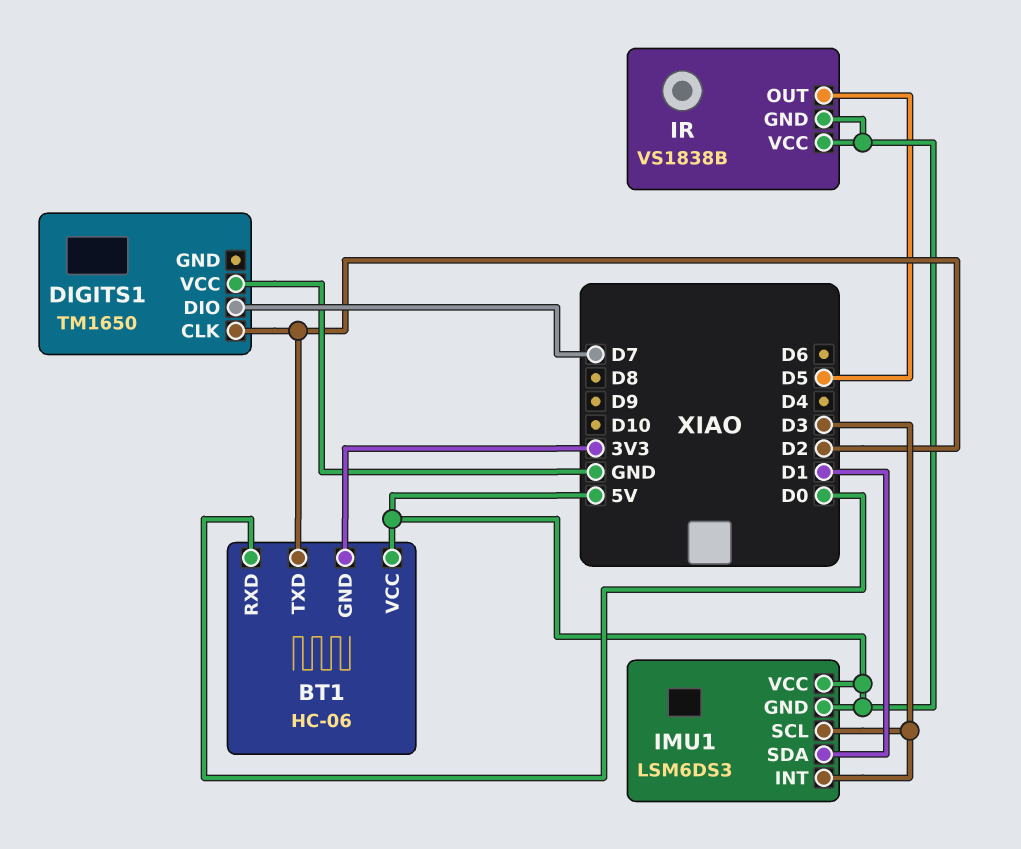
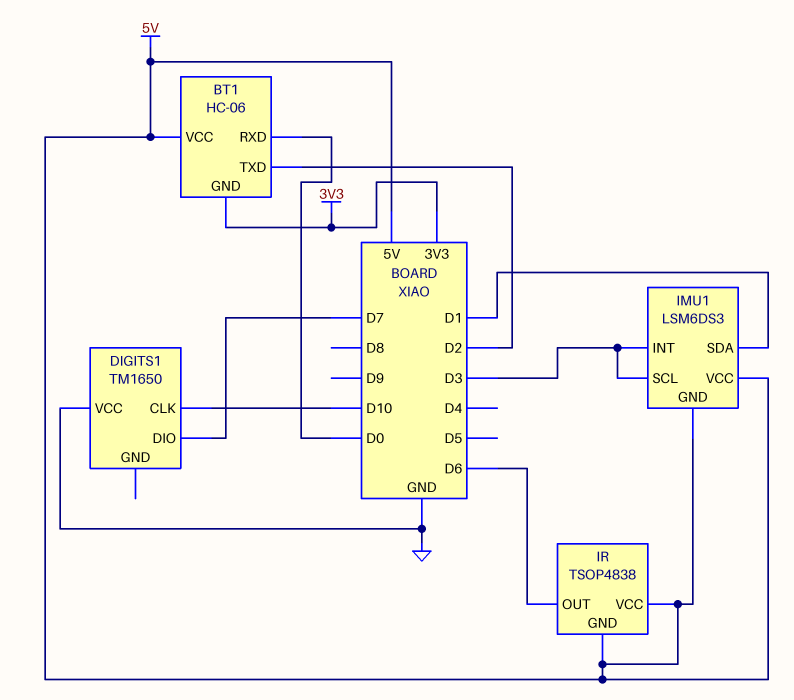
DIGITS1 pin CLK: D2 -> D10
IR: VS1838B -> TSOP4838
IR pin OUT: D5 -> D6

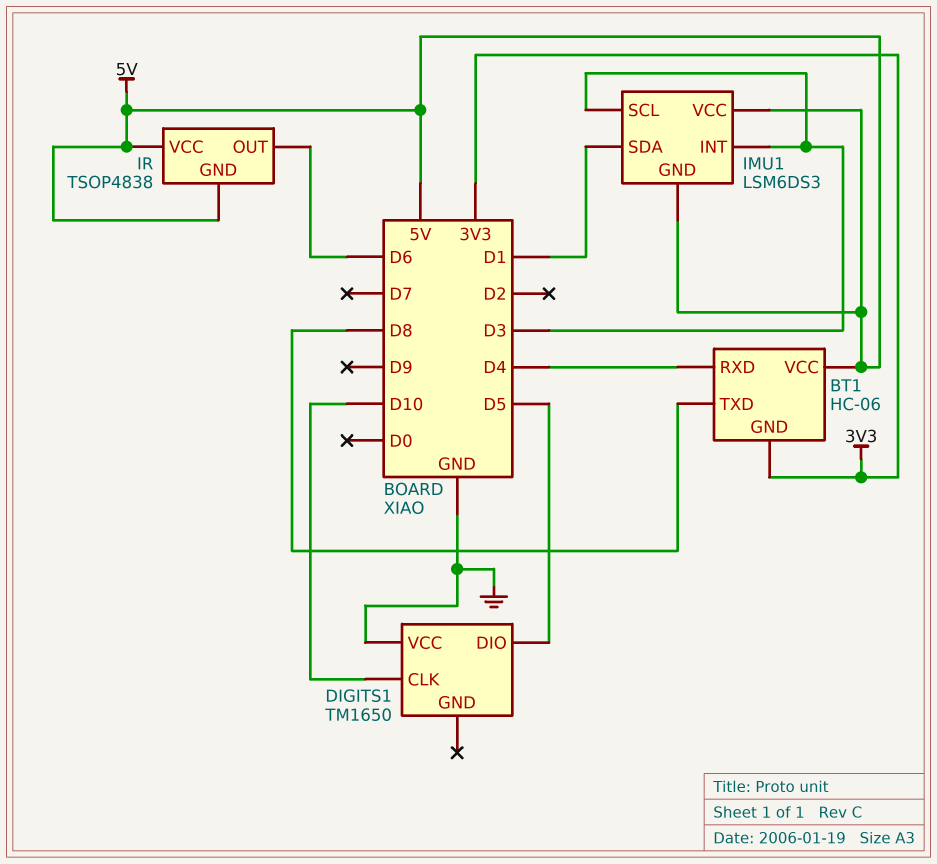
BT1 pin RXD: D0 -> D4
BT1 pin TXD: D2 -> D8
DIGITS1 pin DIO: D7 -> D5

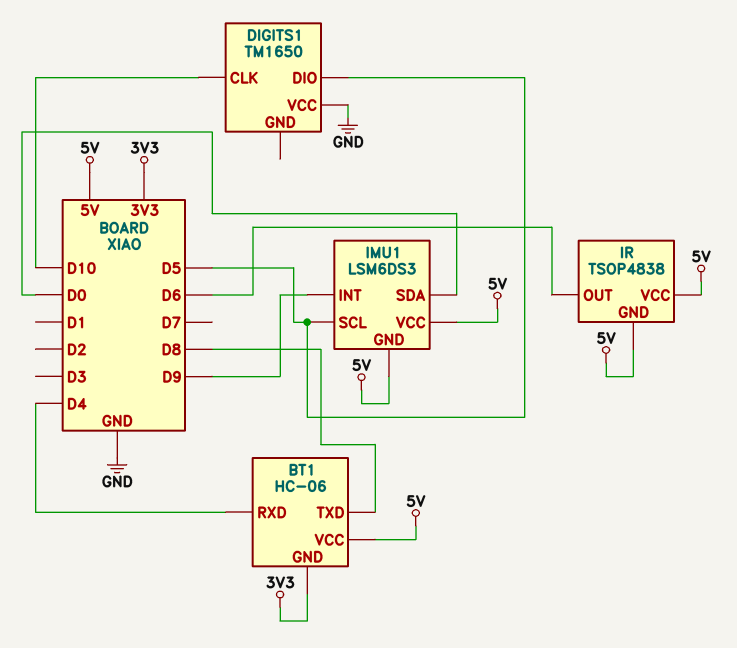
IMU1 pin INT: D3 -> D9
IMU1 pin SCL: D3 -> D5
IMU1 pin SDA: D1 -> D0

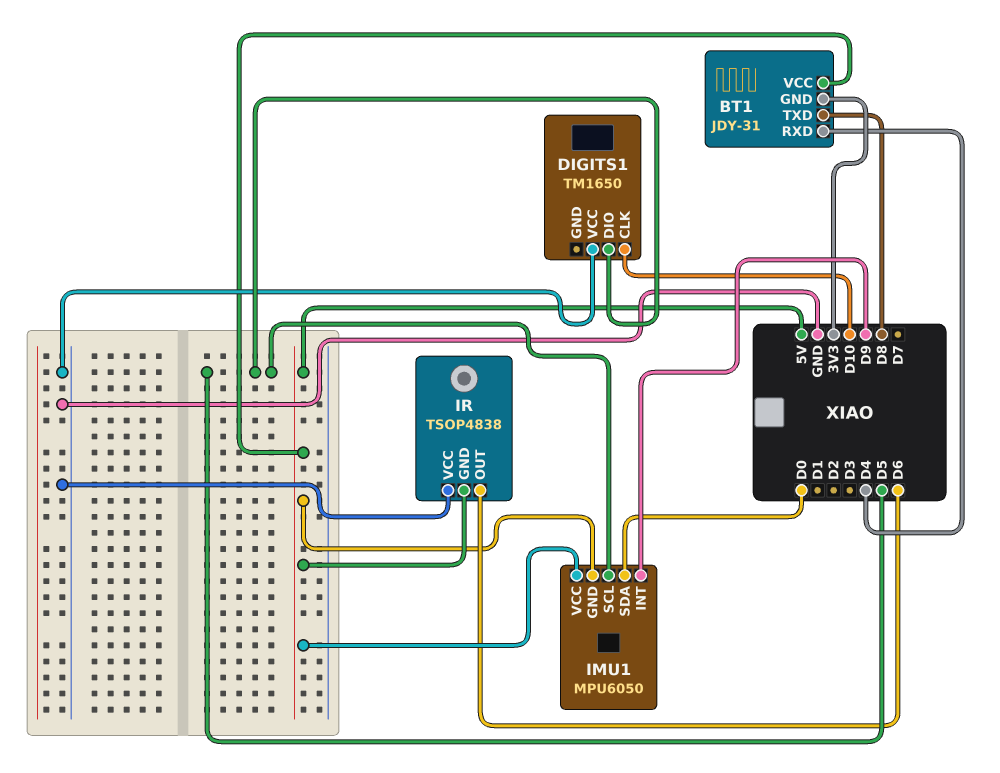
BT1: HC-06 -> JDY-31
IMU1: LSM6DS3 -> MPU6050
IR pin VCC: 5V -> GND

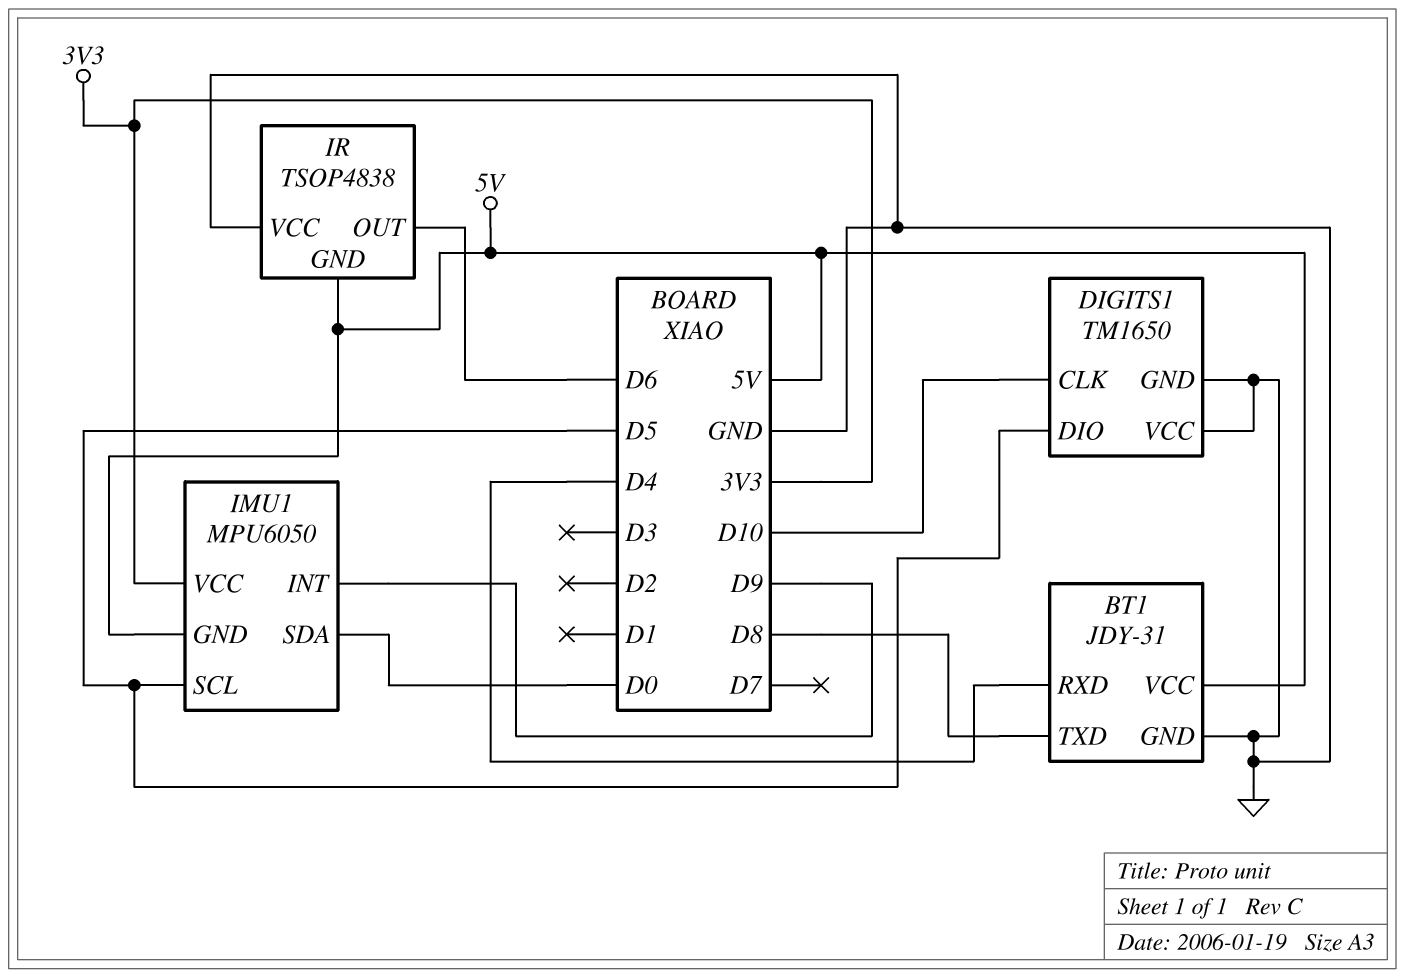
BT1 pin GND: 3V3 -> GND
DIGITS1 pin GND: none -> GND
IMU1 pin VCC: 5V -> 3V3

